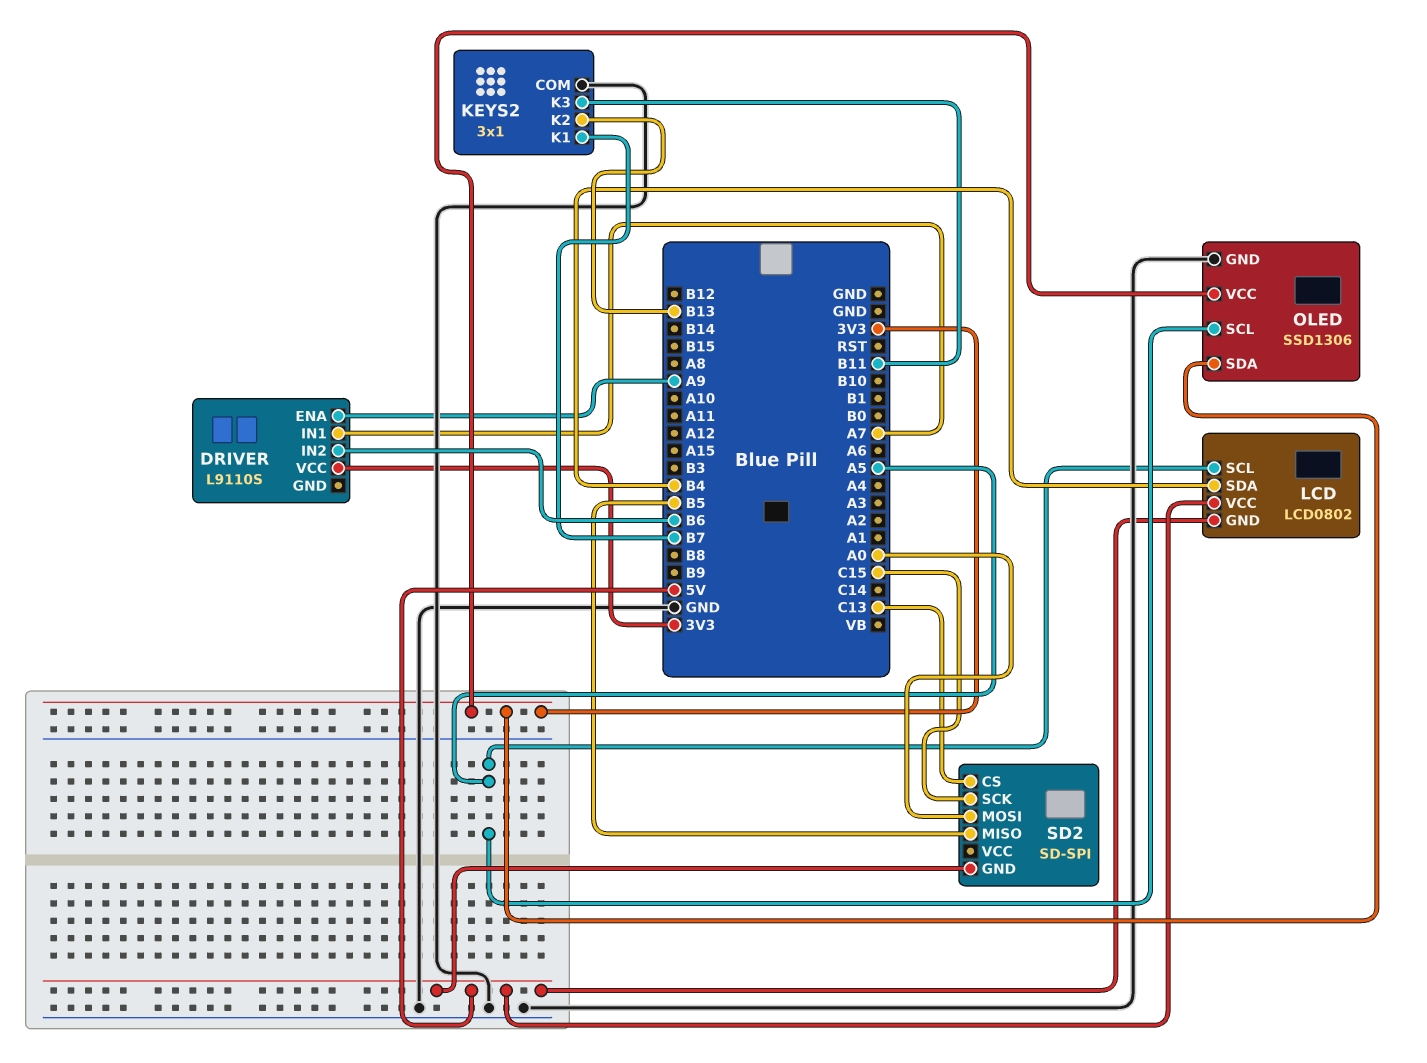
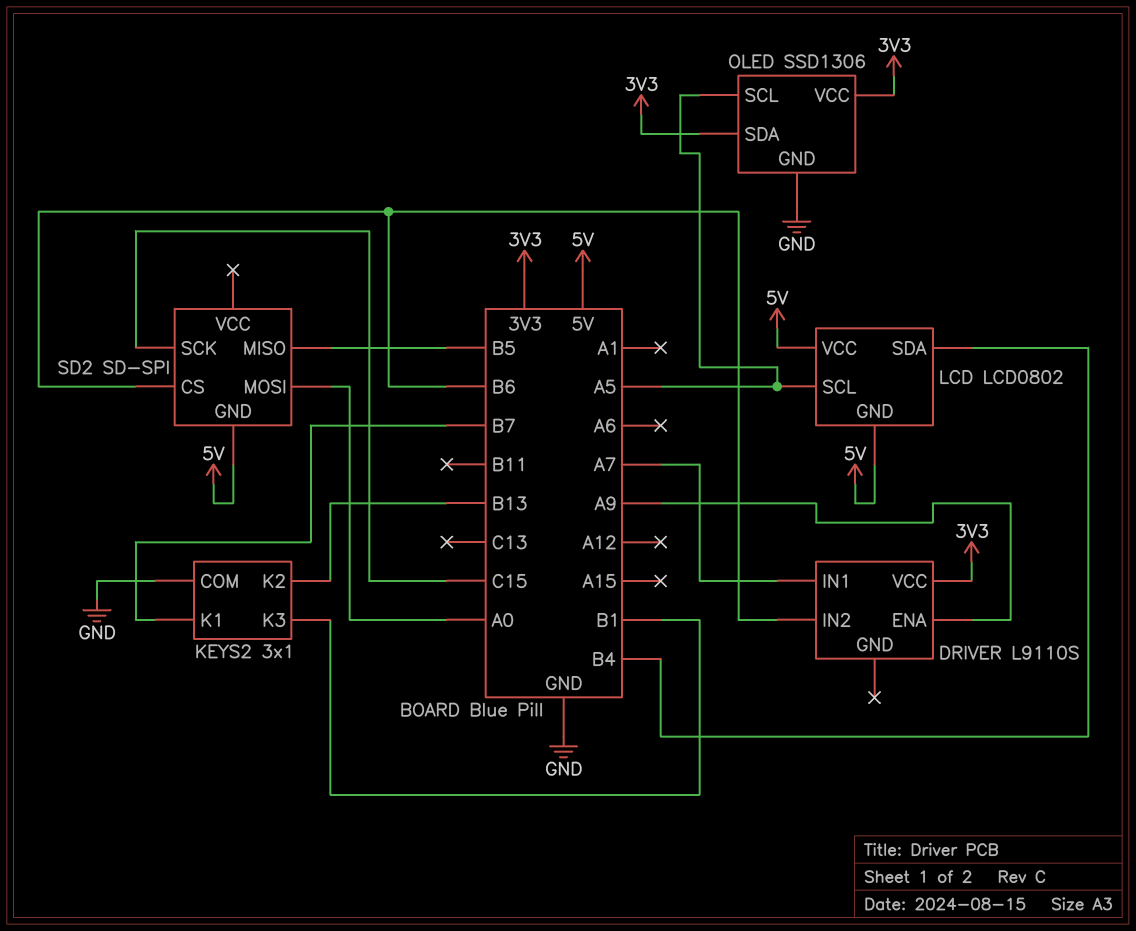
KEYS2 pin K3: B11 -> B1
SD2 pin CS: C13 -> B6

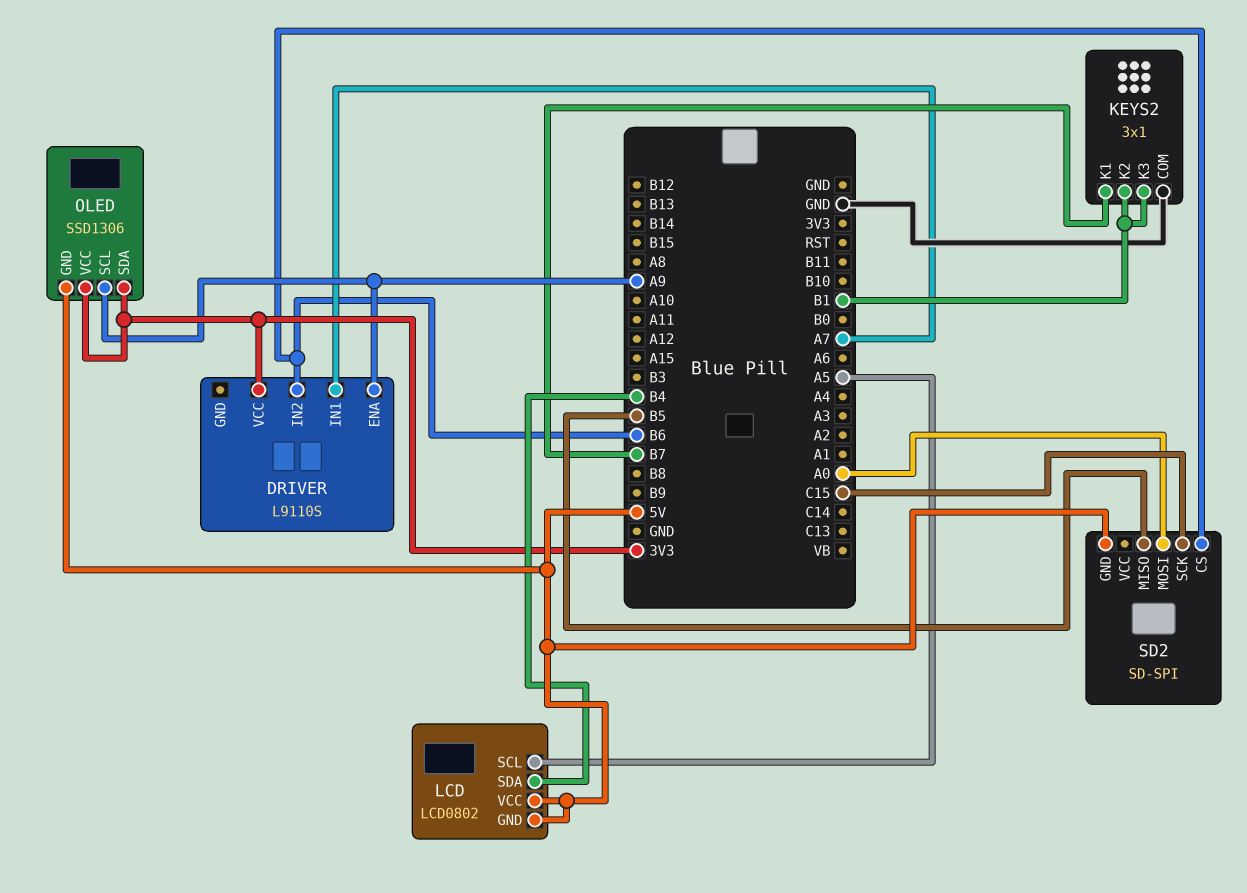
KEYS2 pin K2: B13 -> B1
OLED pin GND: GND -> 5V
OLED pin SCL: A5 -> A9

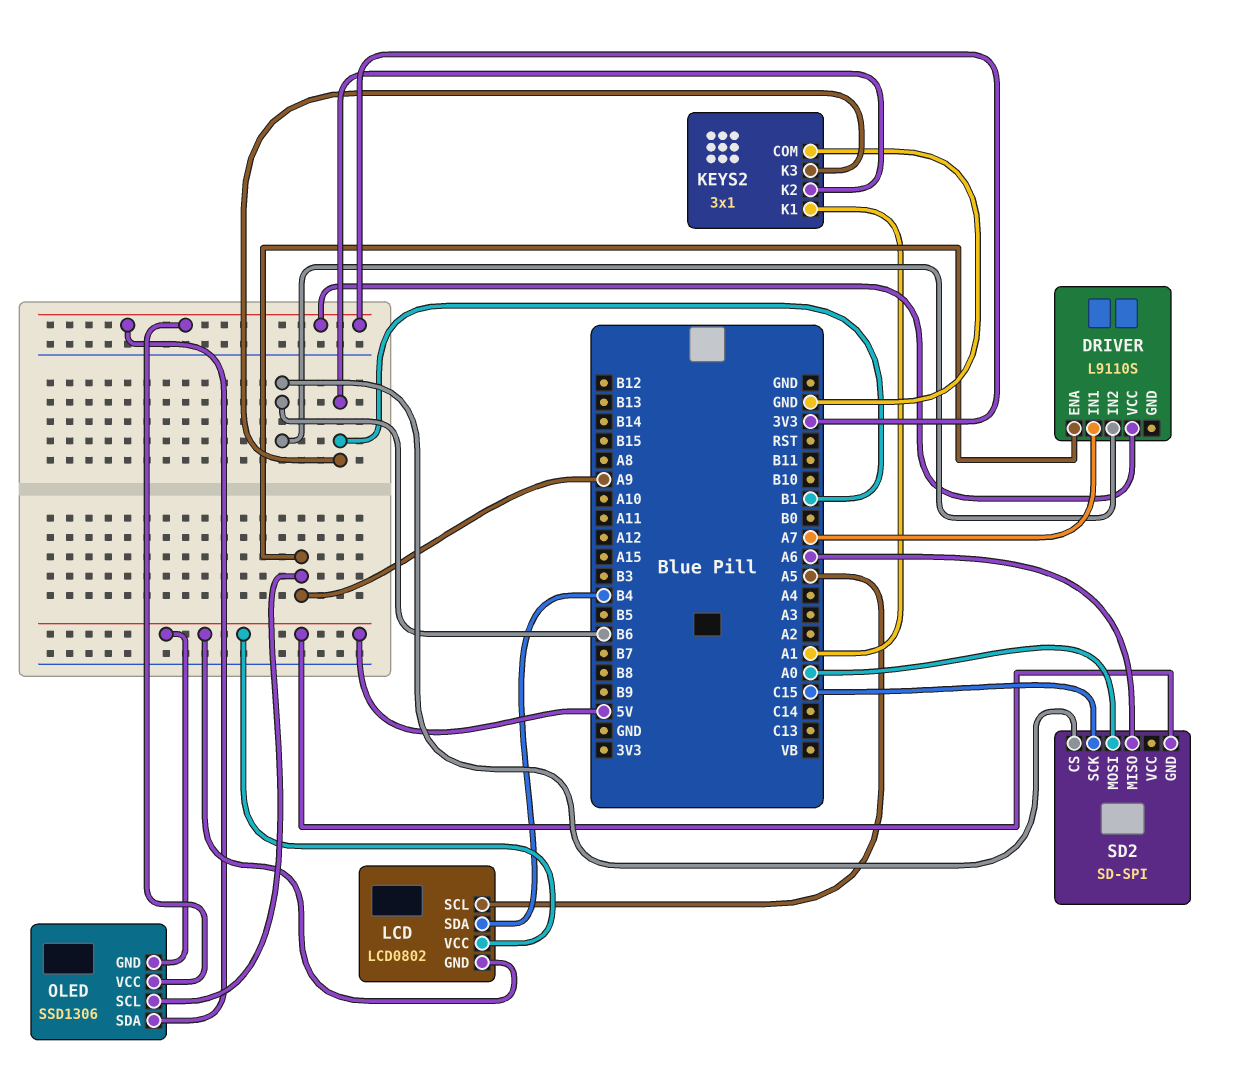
KEYS2 pin K1: B7 -> A1
SD2 pin MISO: B5 -> A6

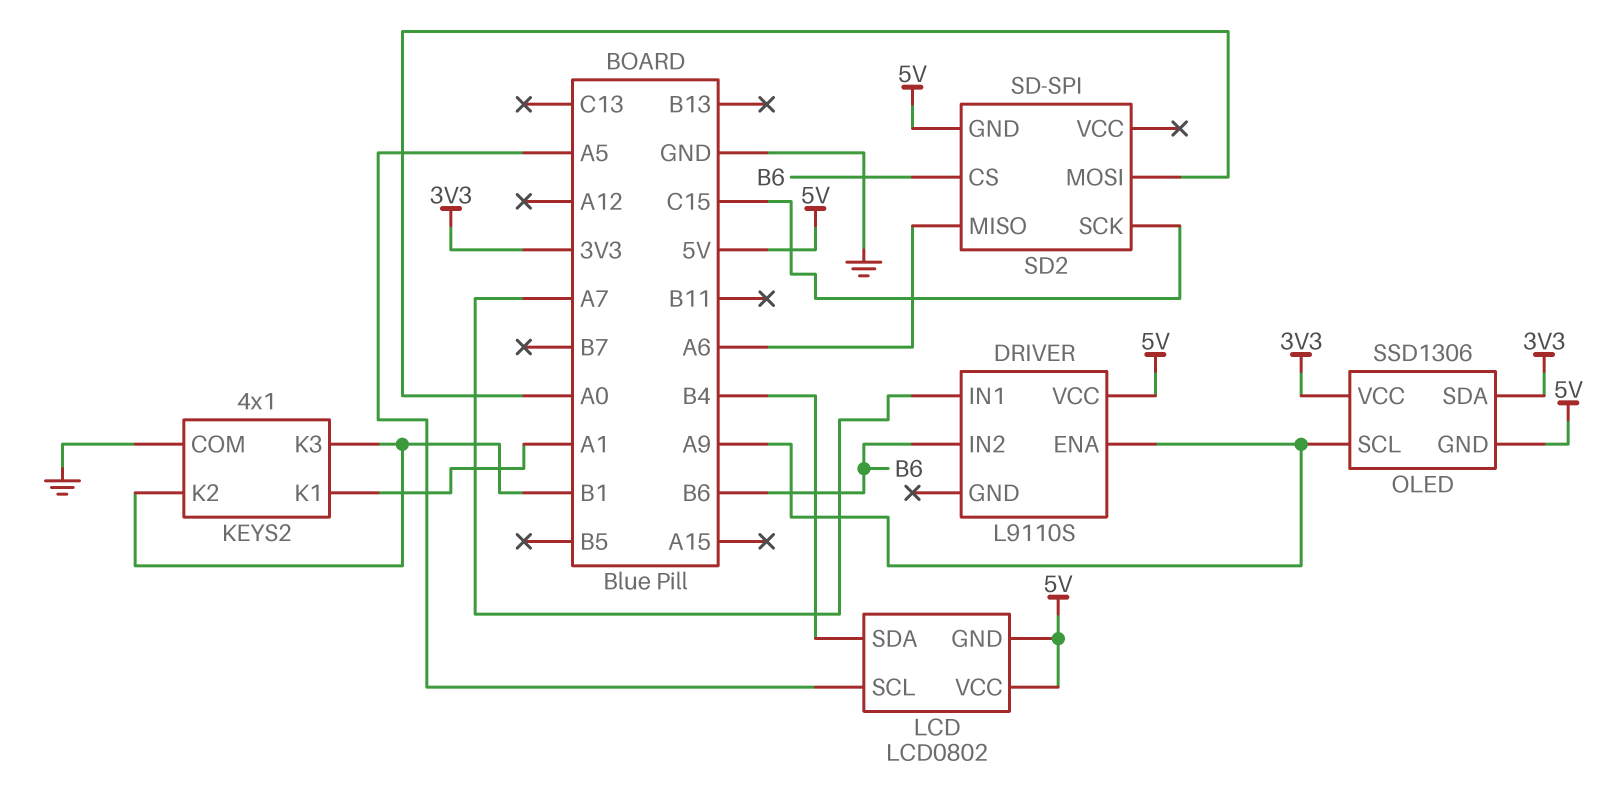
DRIVER pin VCC: 3V3 -> 5V
KEYS2: 3x1 -> 4x1

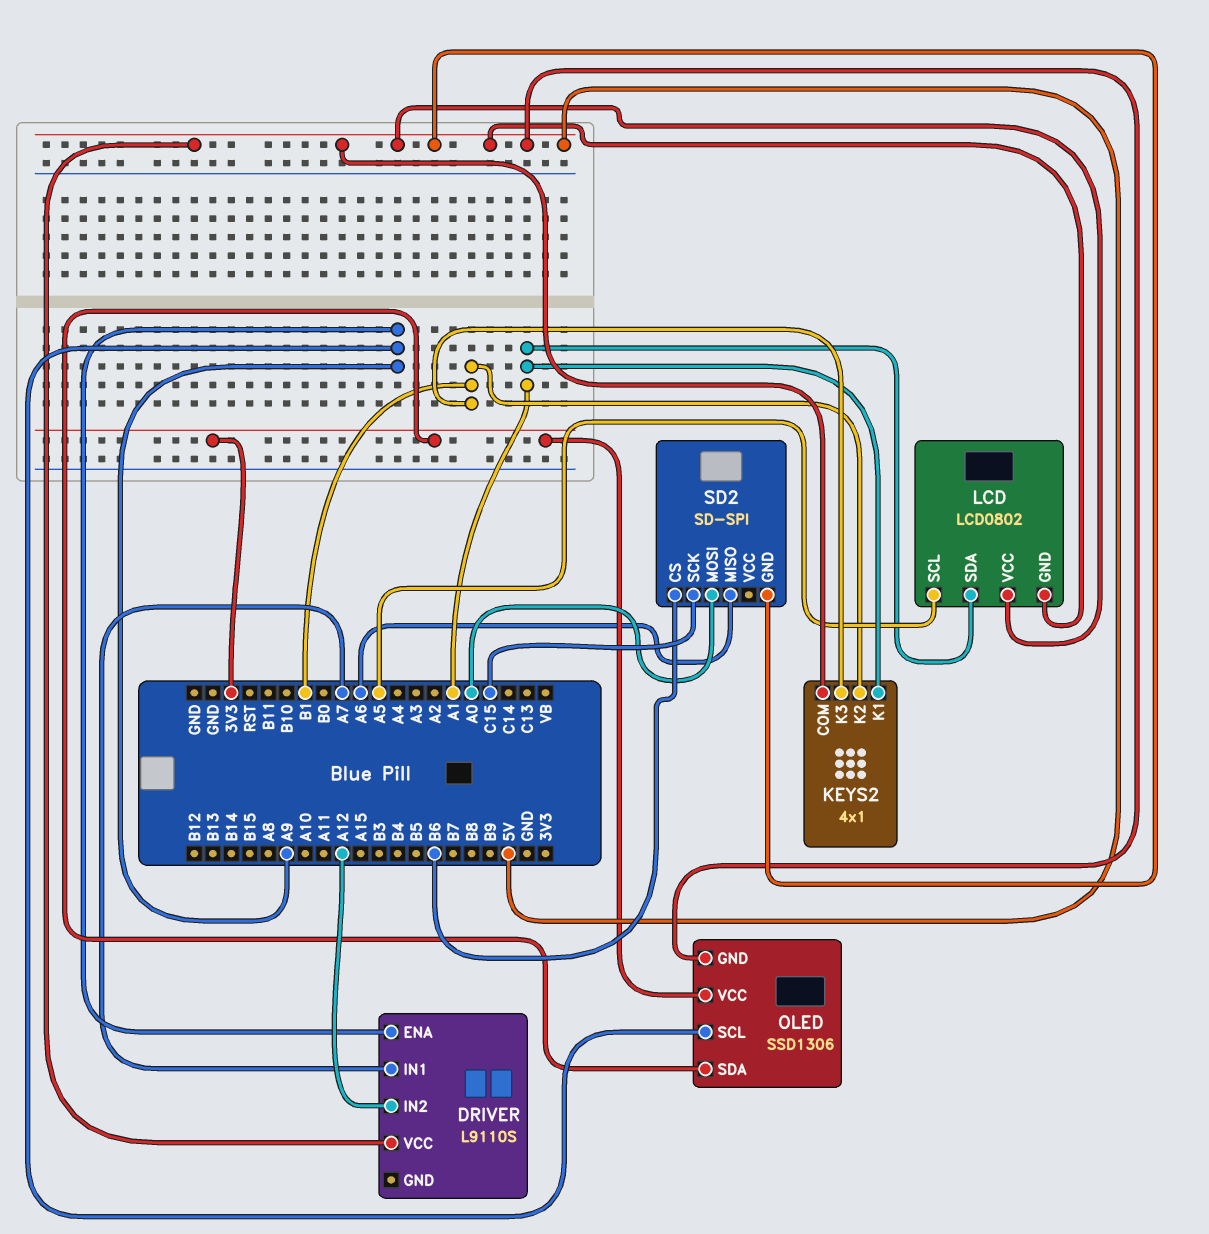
DRIVER pin IN2: B6 -> A12
KEYS2 pin COM: GND -> 5V
LCD pin SDA: B4 -> A1

